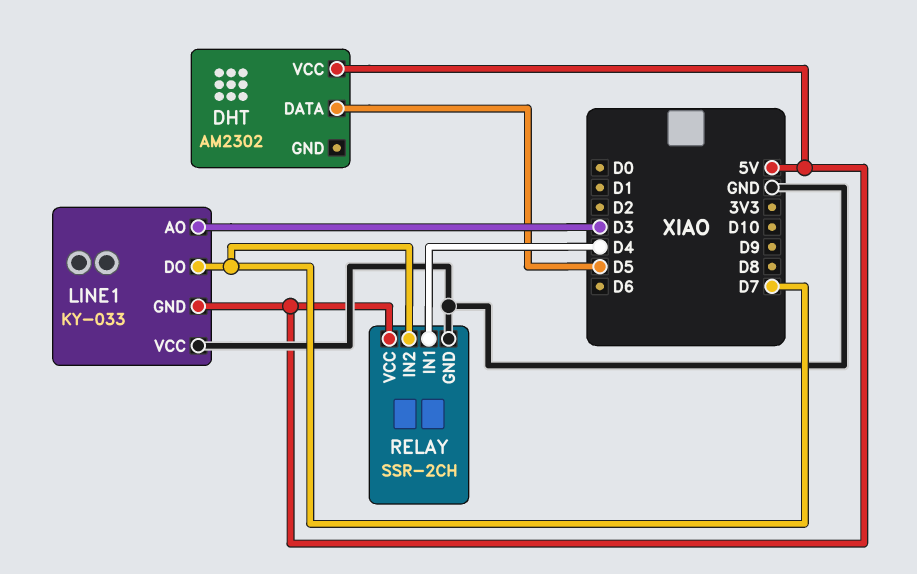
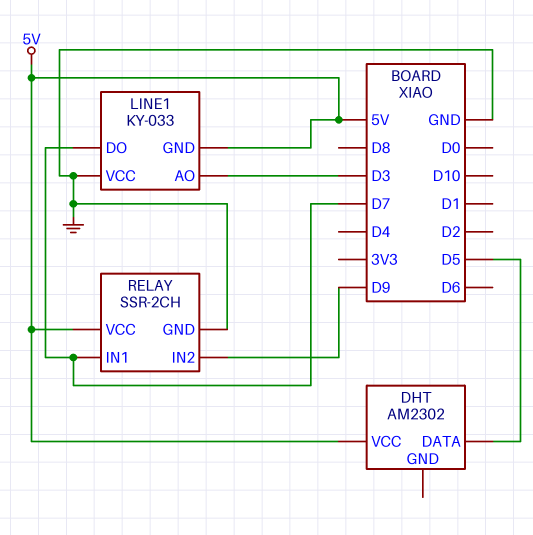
RELAY pin IN1: D4 -> D7
RELAY pin IN2: D7 -> D9

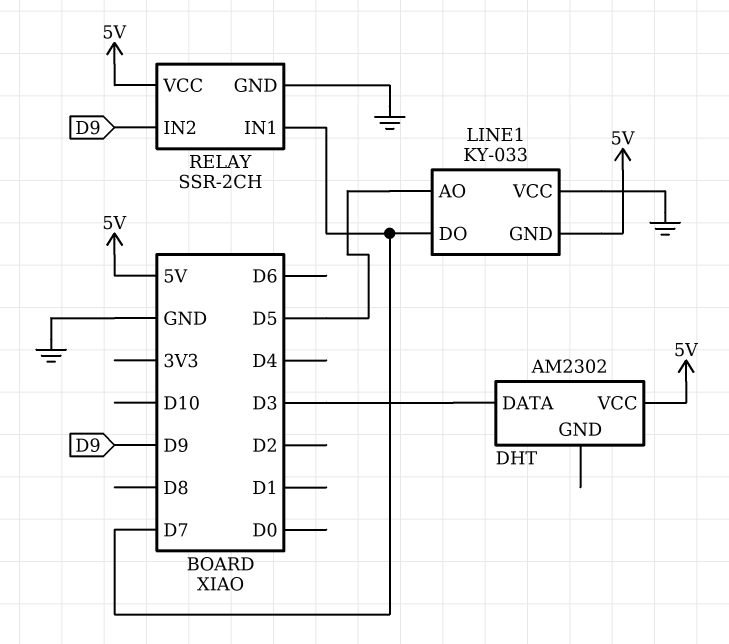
DHT pin DATA: D5 -> D3
LINE1 pin AO: D3 -> D5

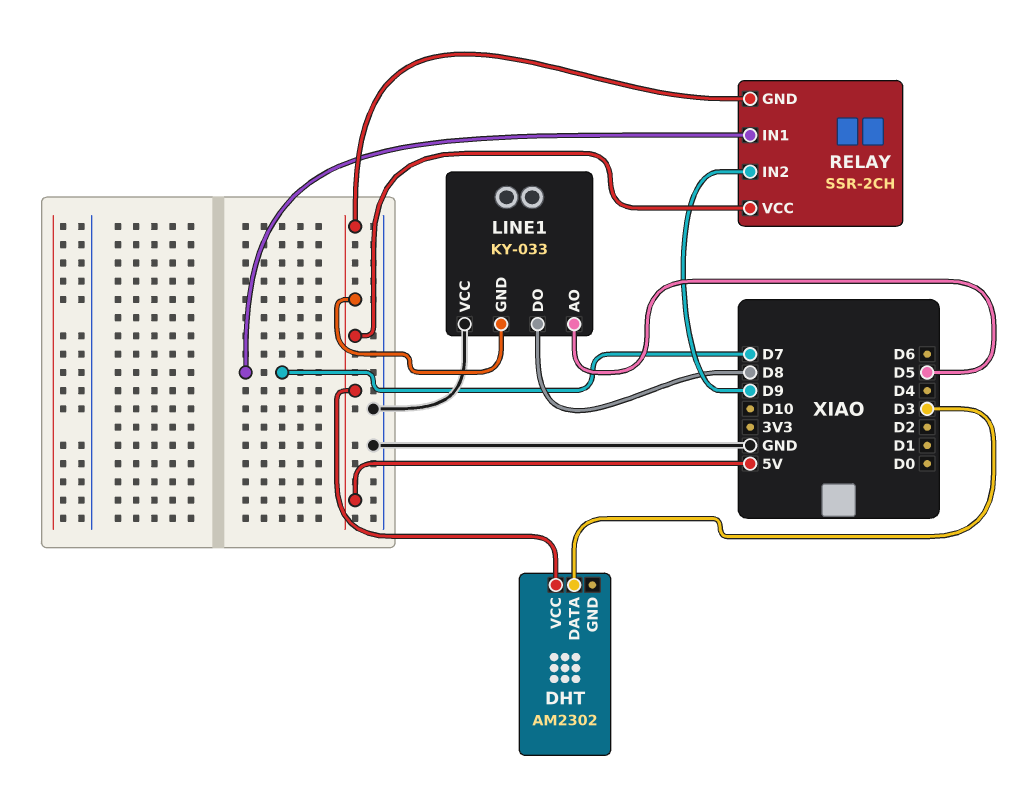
LINE1 pin DO: D7 -> D8
RELAY pin GND: GND -> 5V

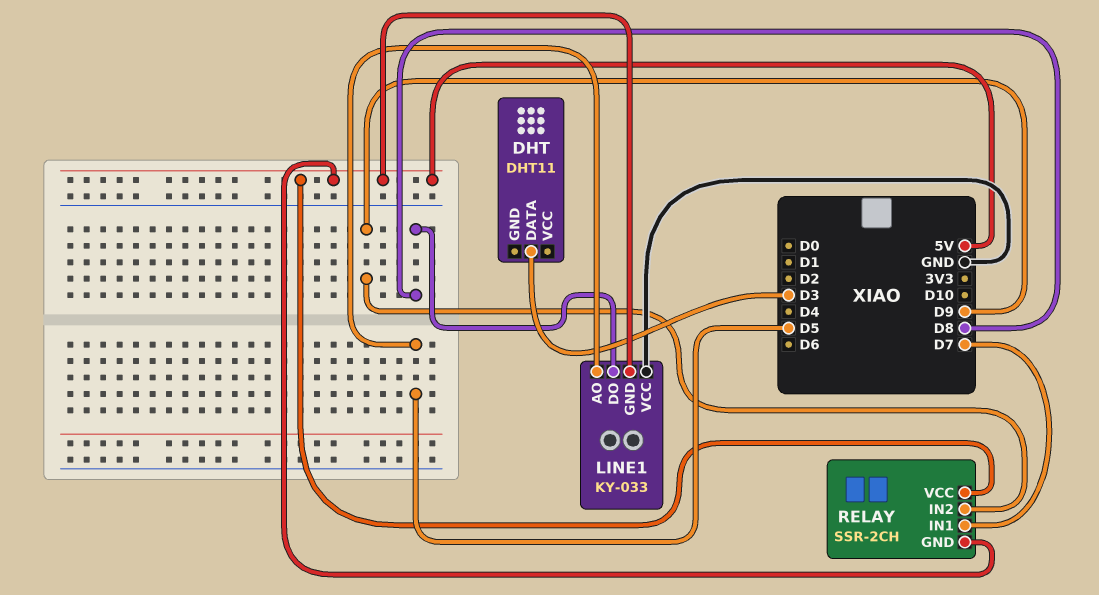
DHT: AM2302 -> DHT11
DHT pin VCC: 5V -> none

